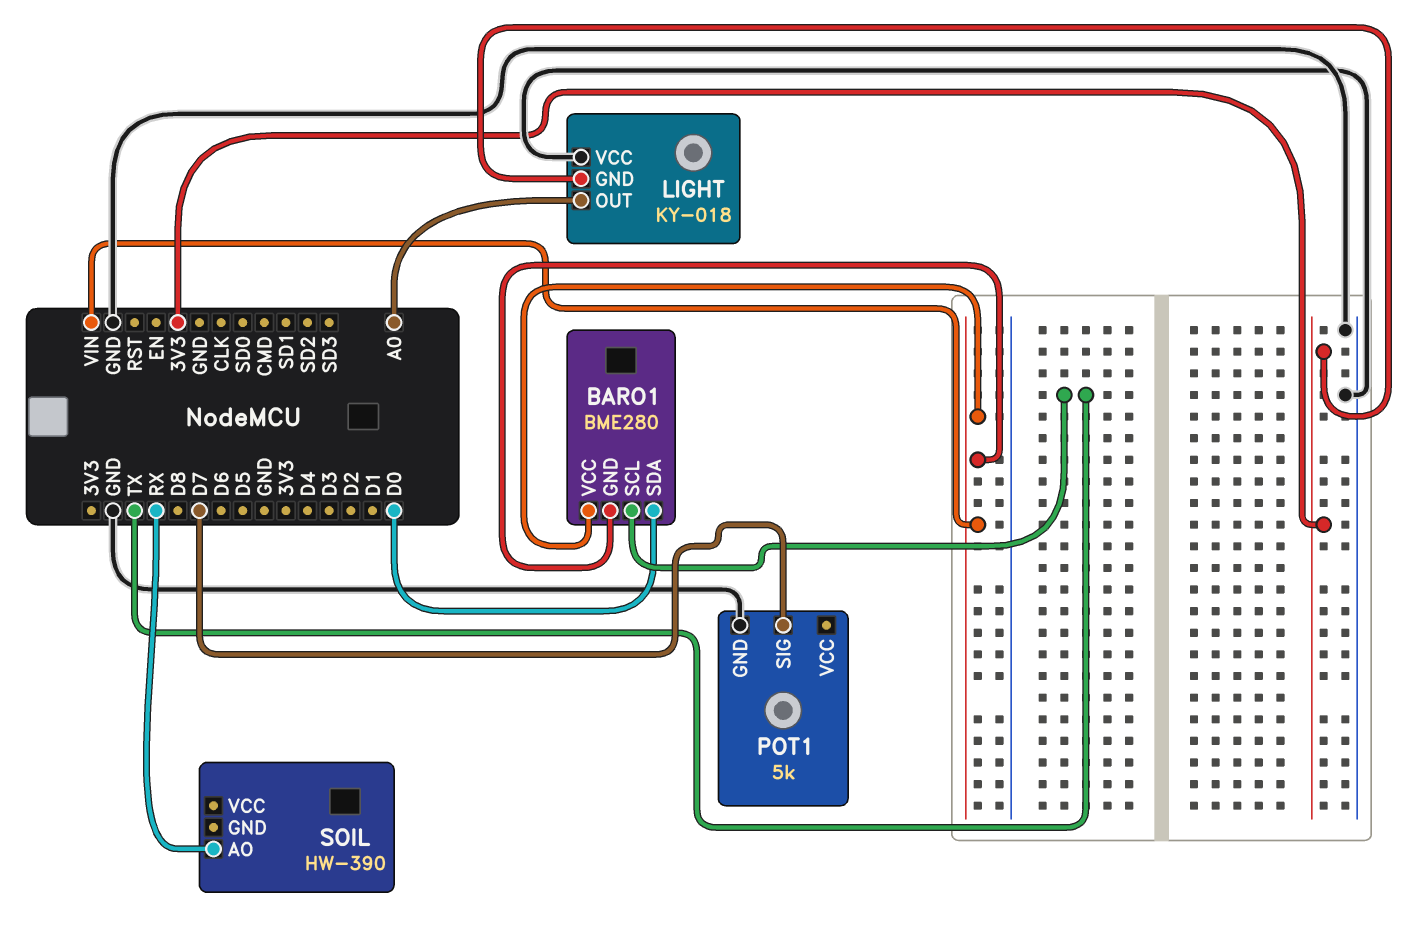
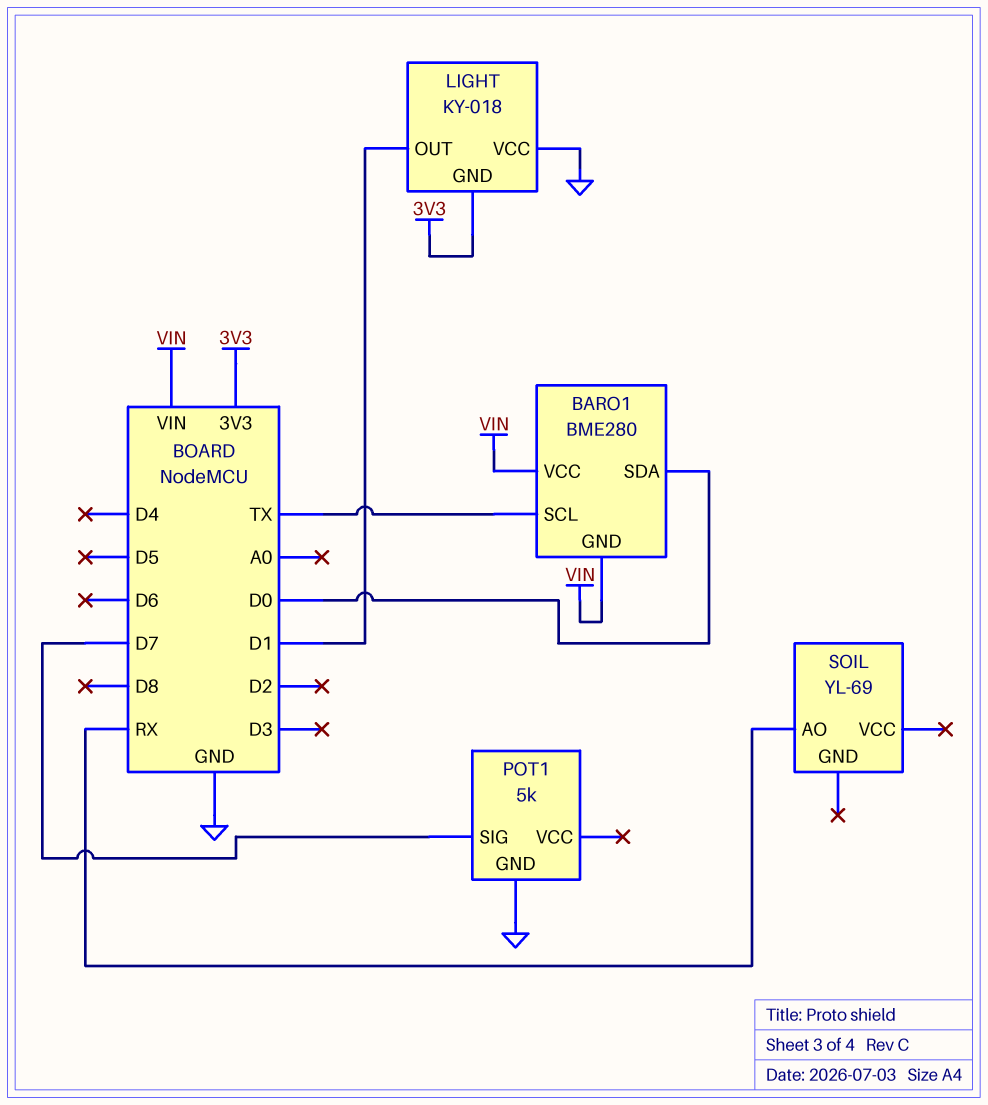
LIGHT pin OUT: A0 -> D1
SOIL: HW-390 -> YL-69

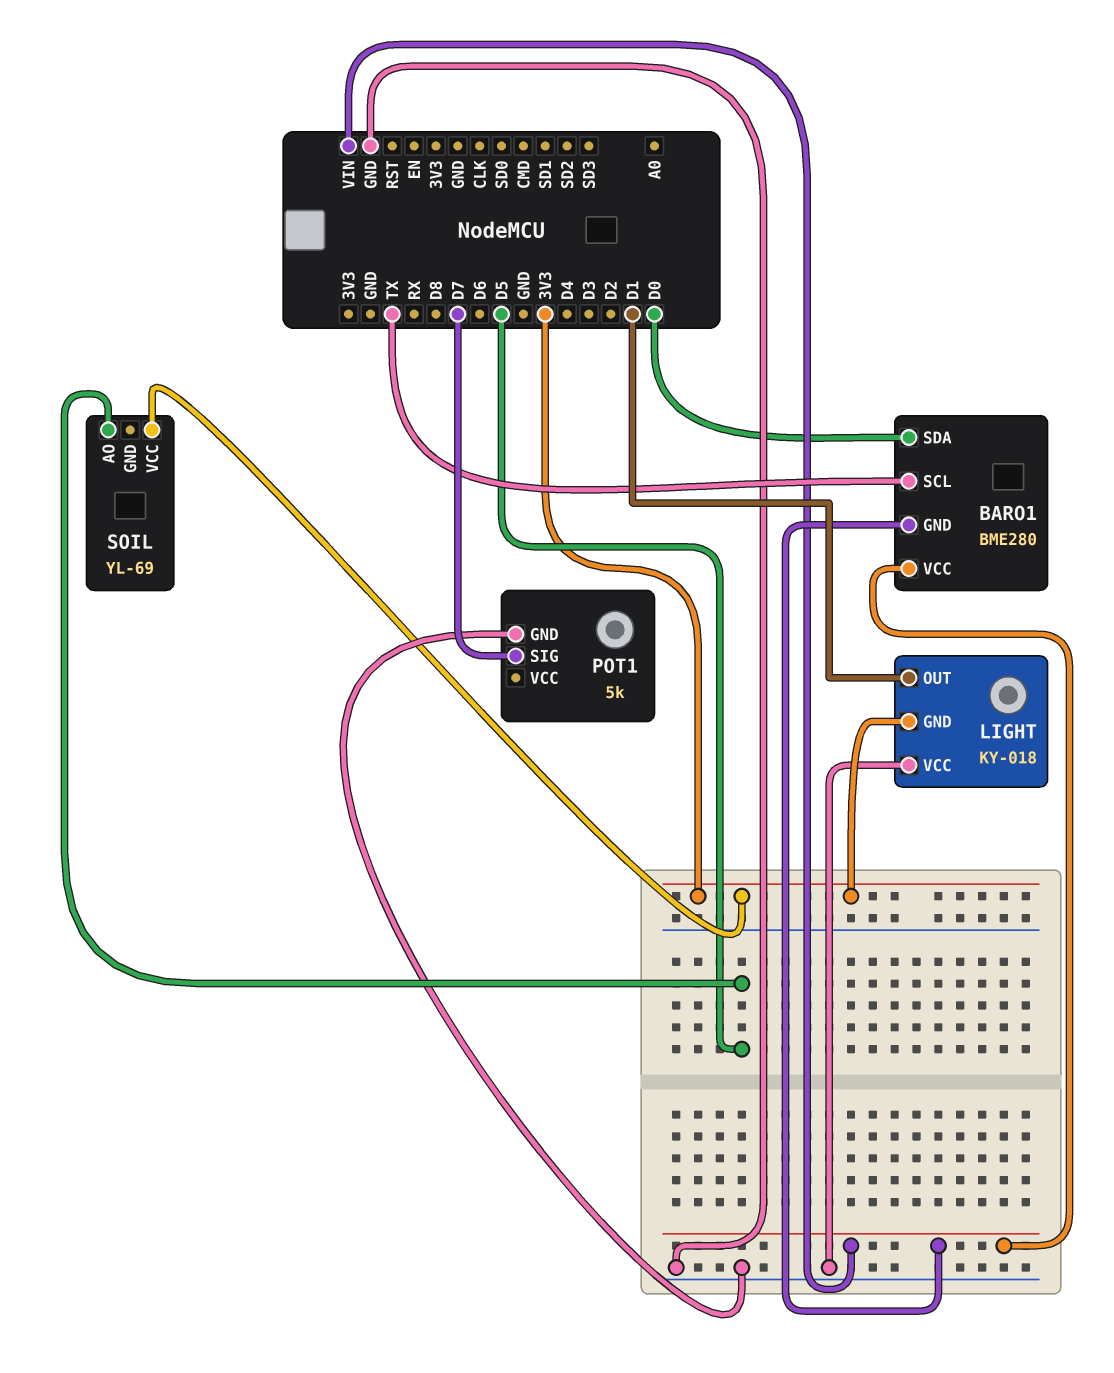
SOIL pin AO: RX -> D5
SOIL pin VCC: none -> 3V3

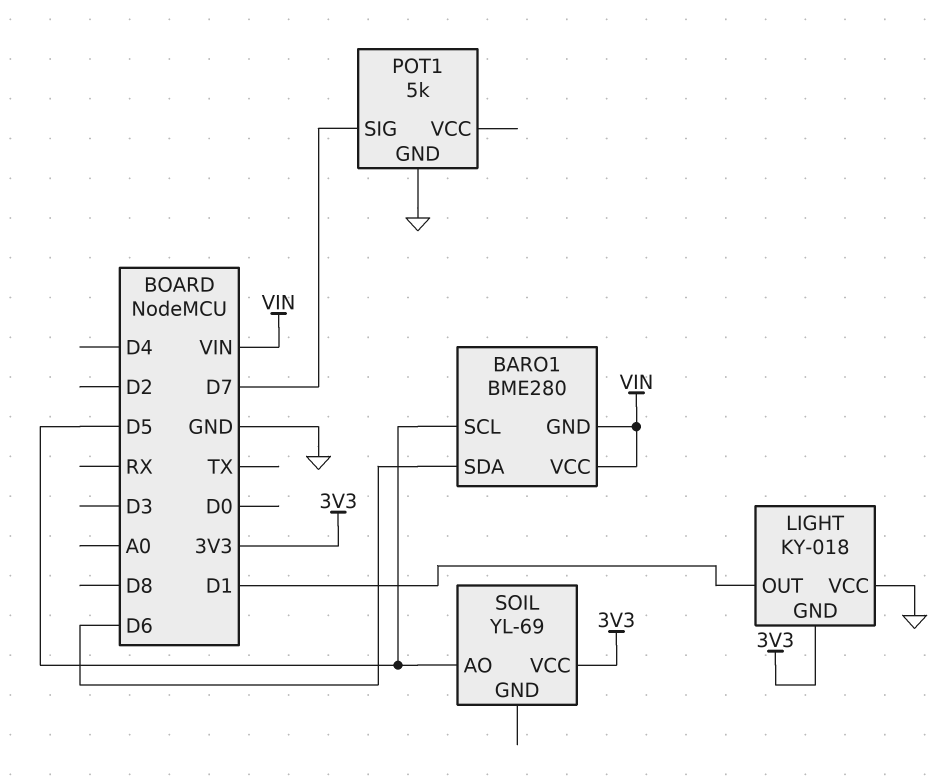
BARO1 pin SCL: TX -> D5
BARO1 pin SDA: D0 -> D6

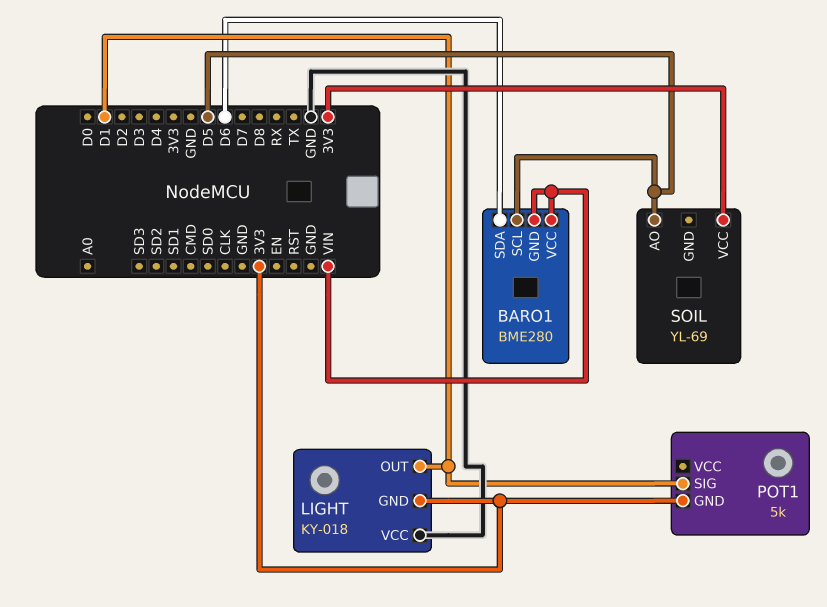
POT1 pin GND: GND -> 3V3
POT1 pin SIG: D7 -> D1

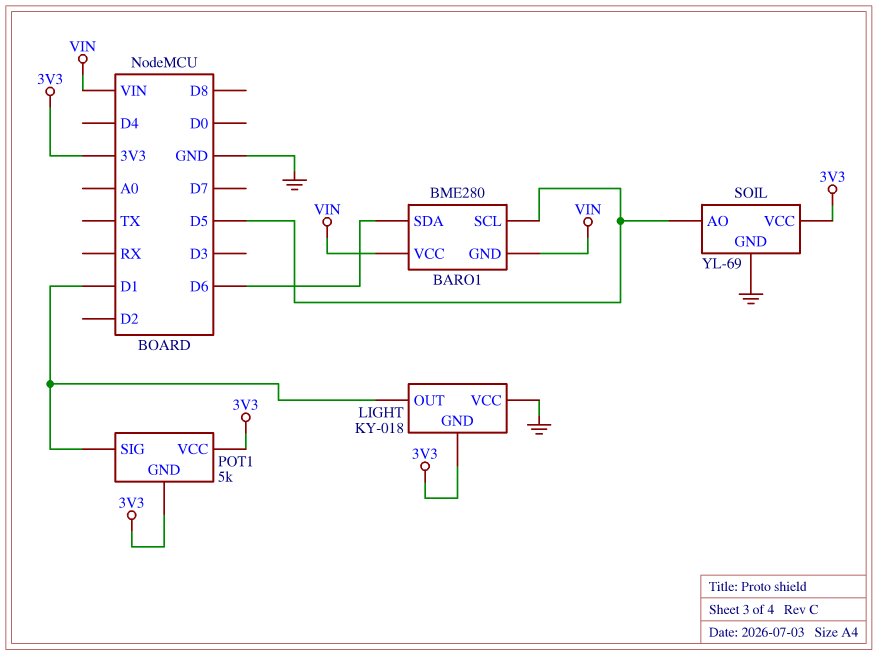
POT1 pin VCC: none -> 3V3
SOIL pin GND: none -> GND

